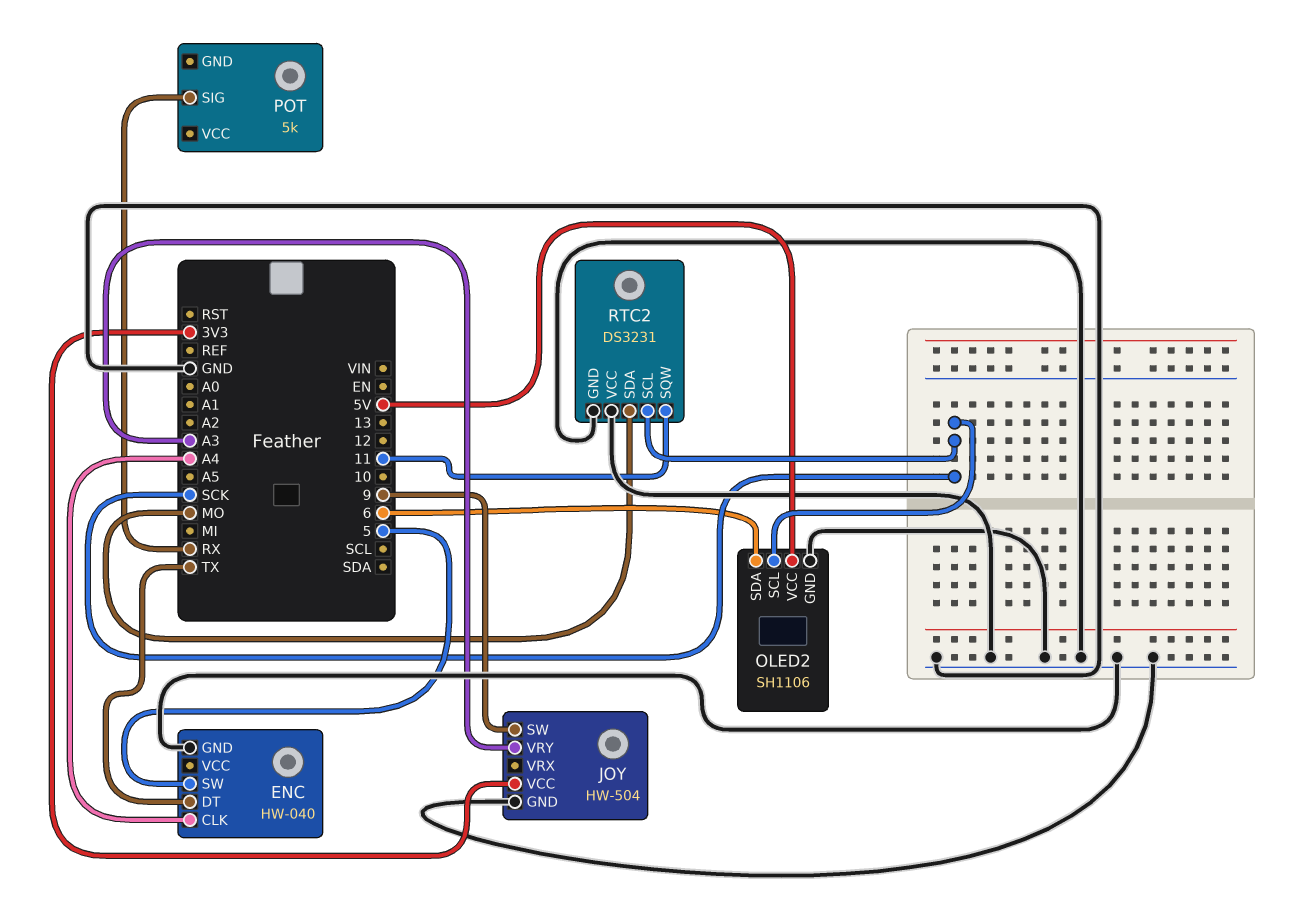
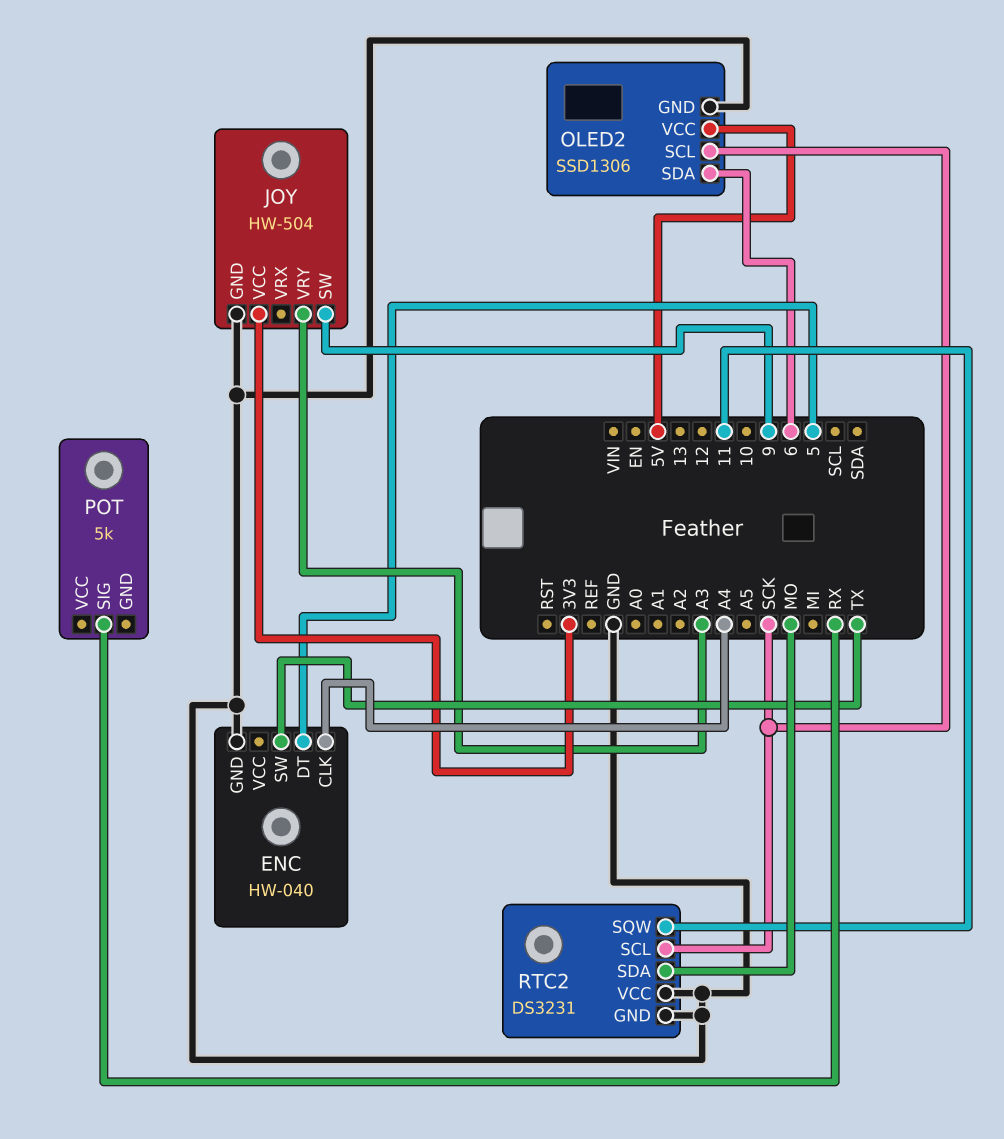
ENC pin DT: TX -> 5
ENC pin SW: 5 -> TX
OLED2: SH1106 -> SSD1306

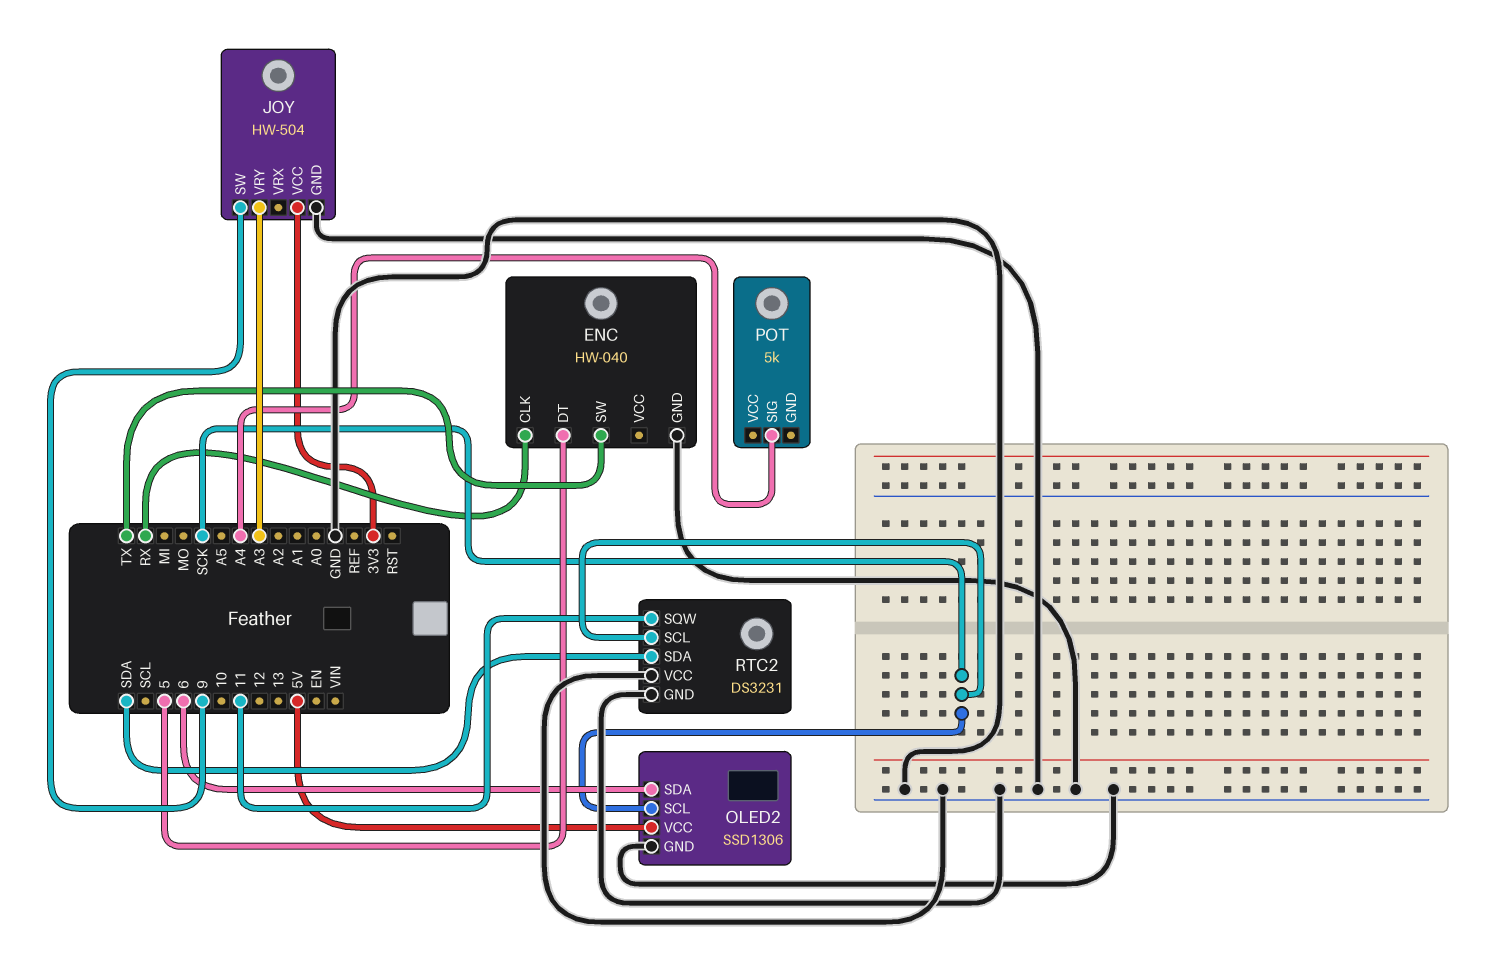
ENC pin CLK: A4 -> RX
POT pin SIG: RX -> A4
RTC2 pin SDA: MO -> SDA

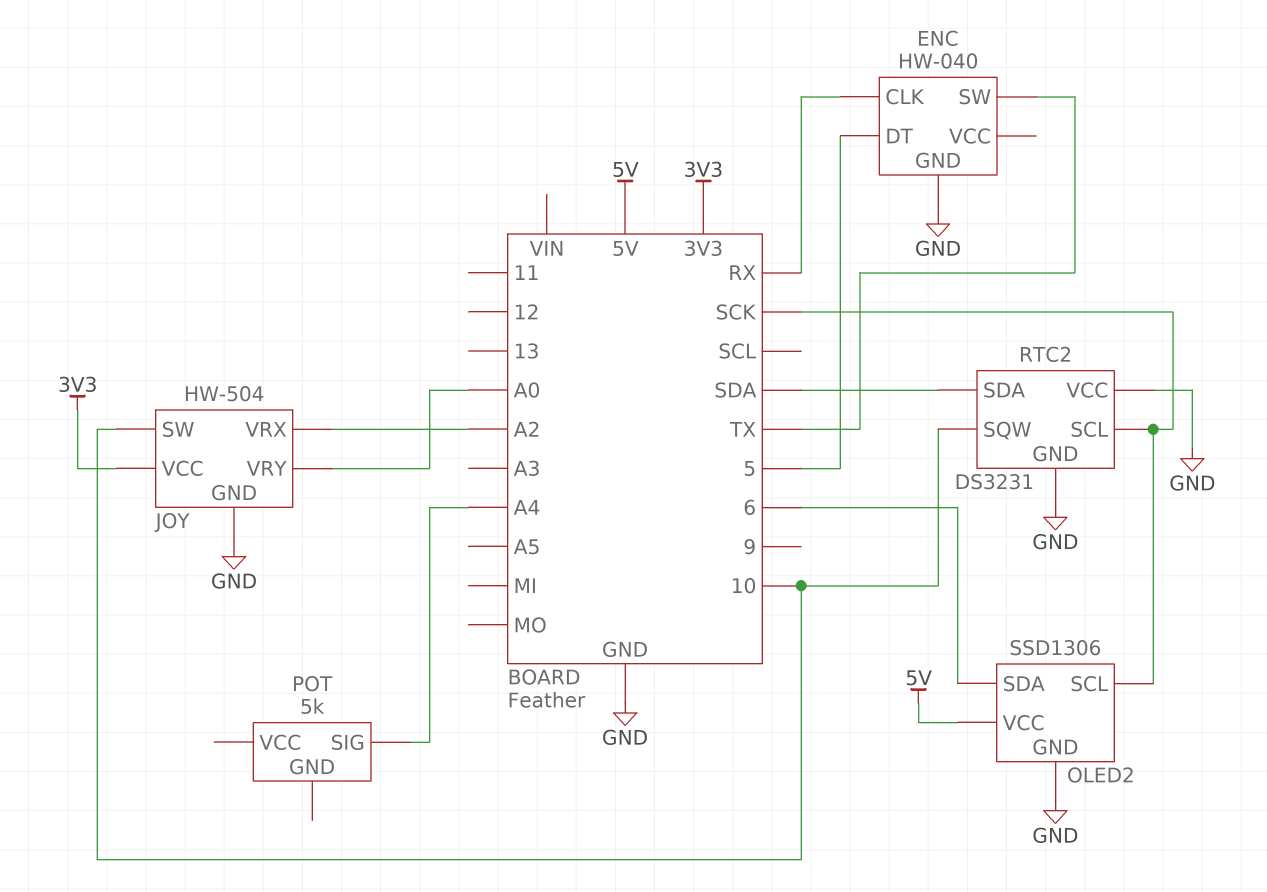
JOY pin SW: 9 -> 10
JOY pin VRX: none -> A2
JOY pin VRY: A3 -> A0
RTC2 pin SQW: 11 -> 10

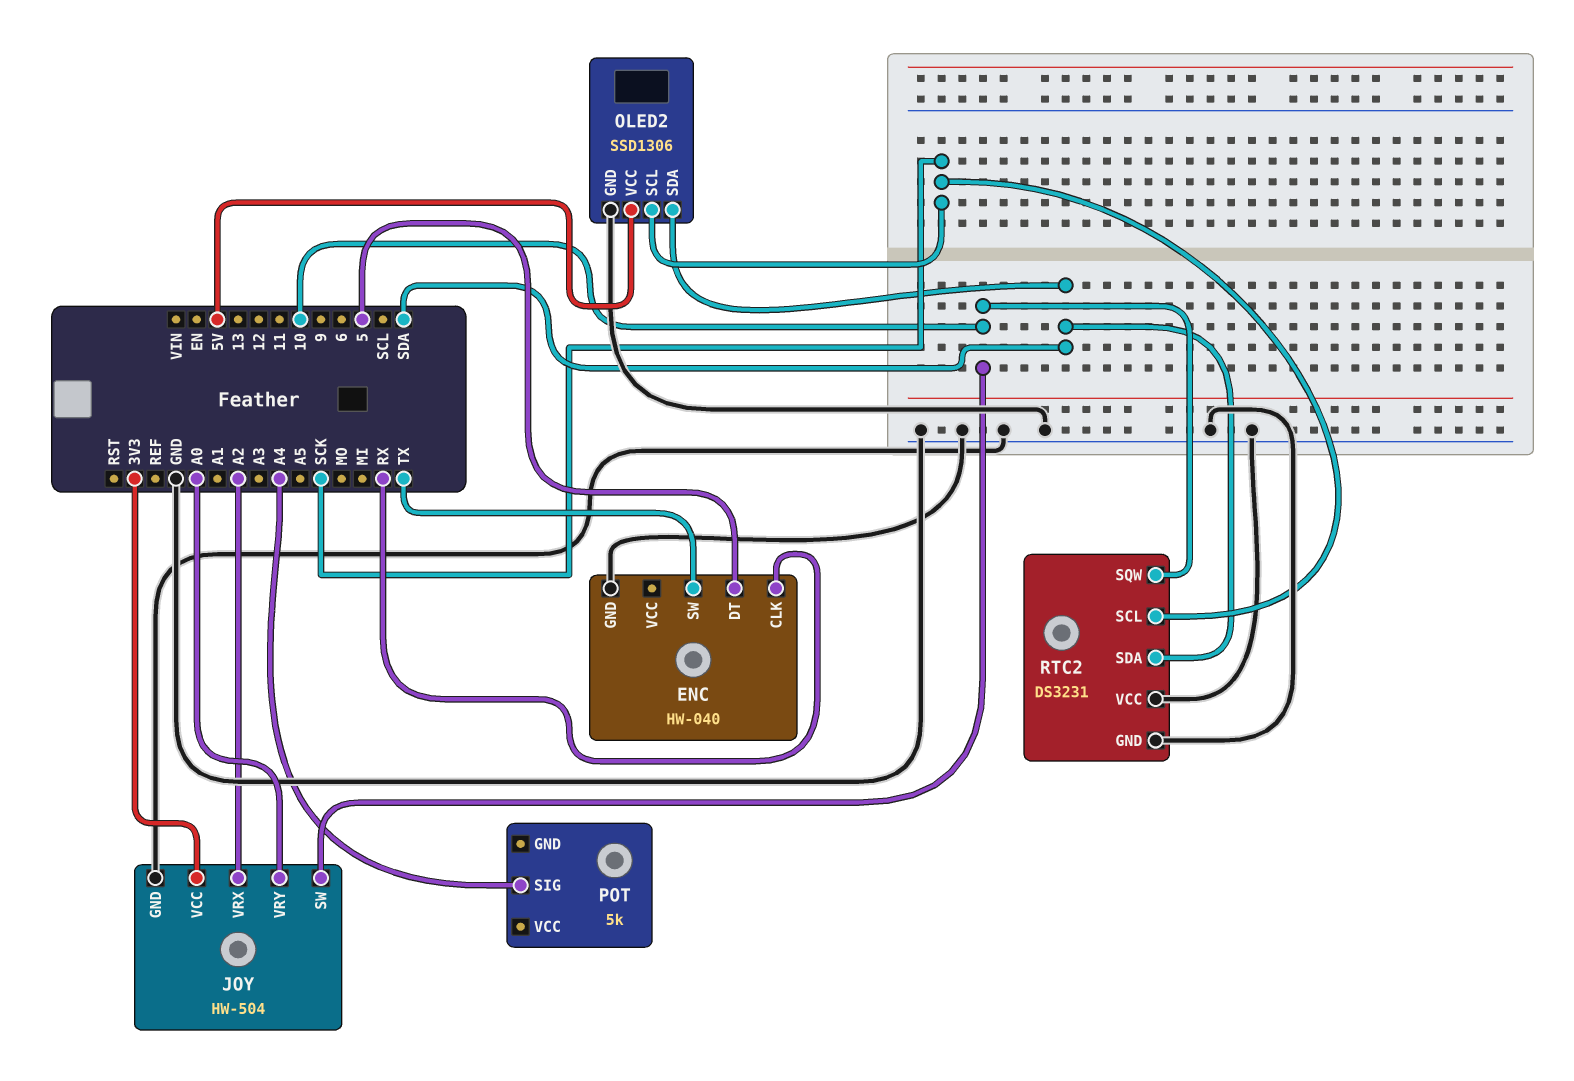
OLED2 pin SDA: 6 -> SDA

